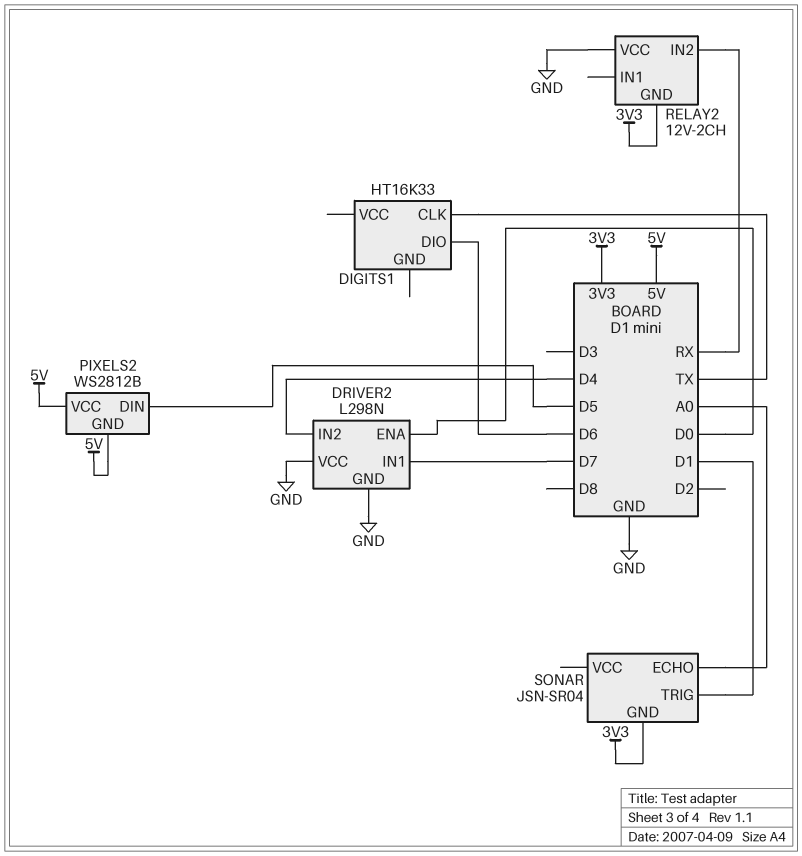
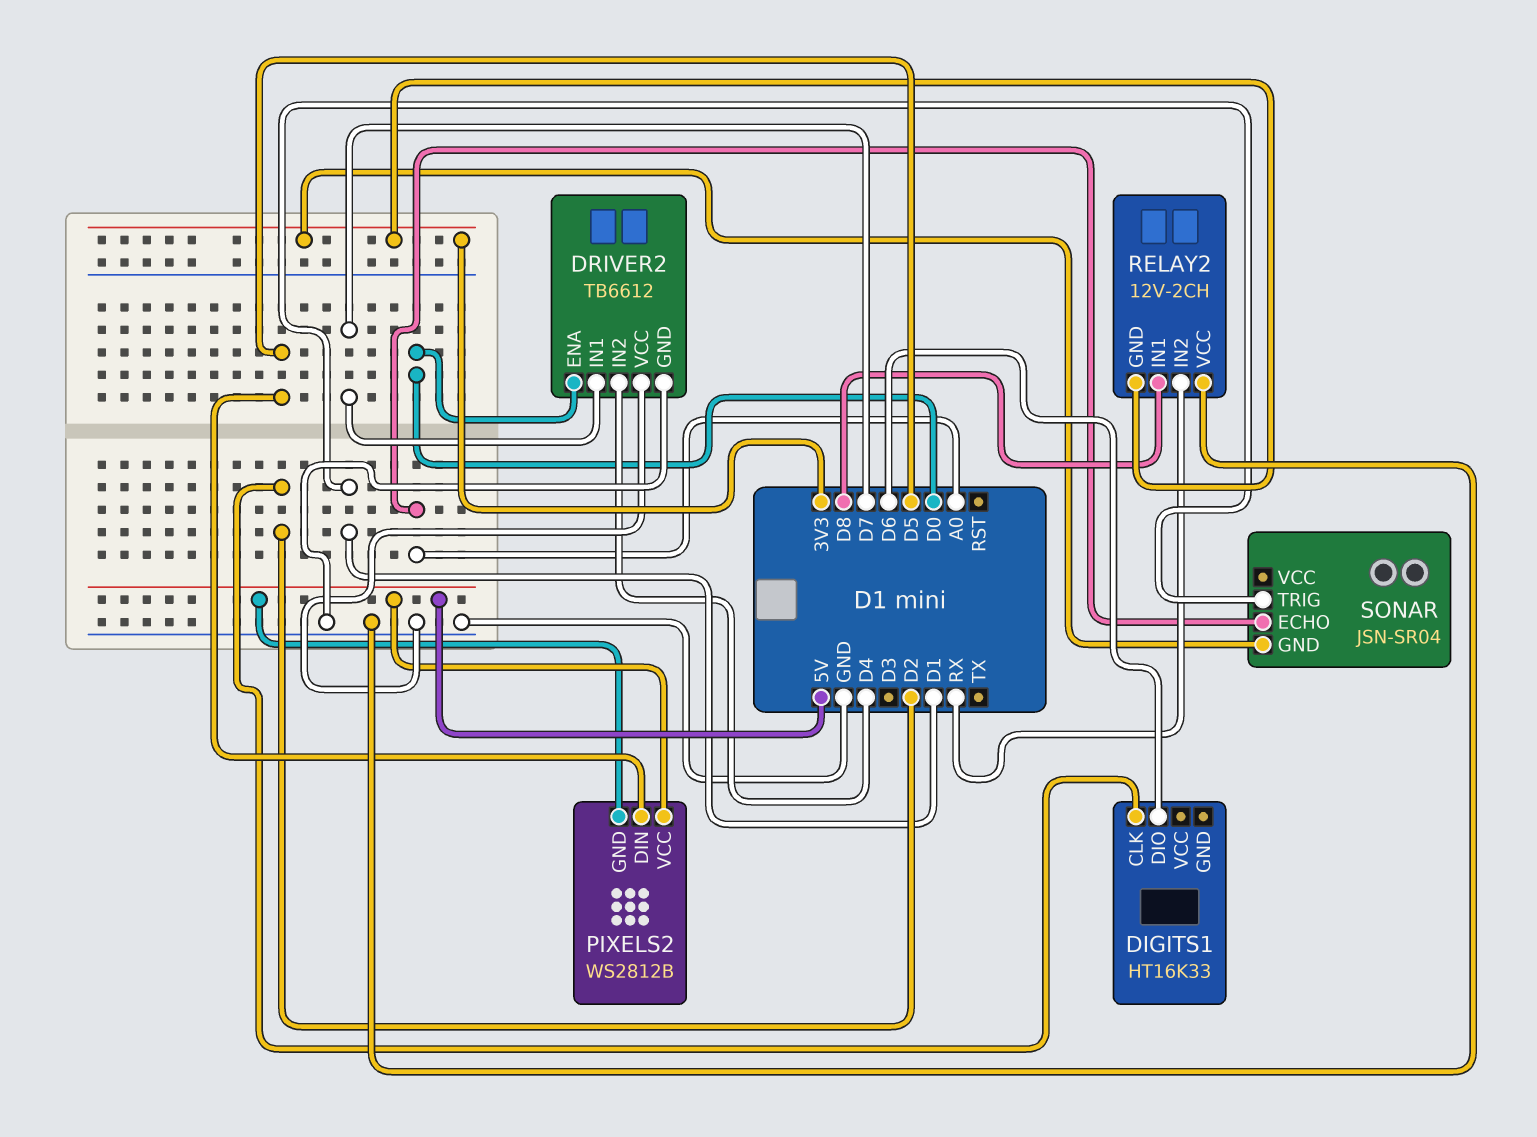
DIGITS1 pin CLK: TX -> D2
DRIVER2: L298N -> TB6612
RELAY2 pin IN1: none -> D8

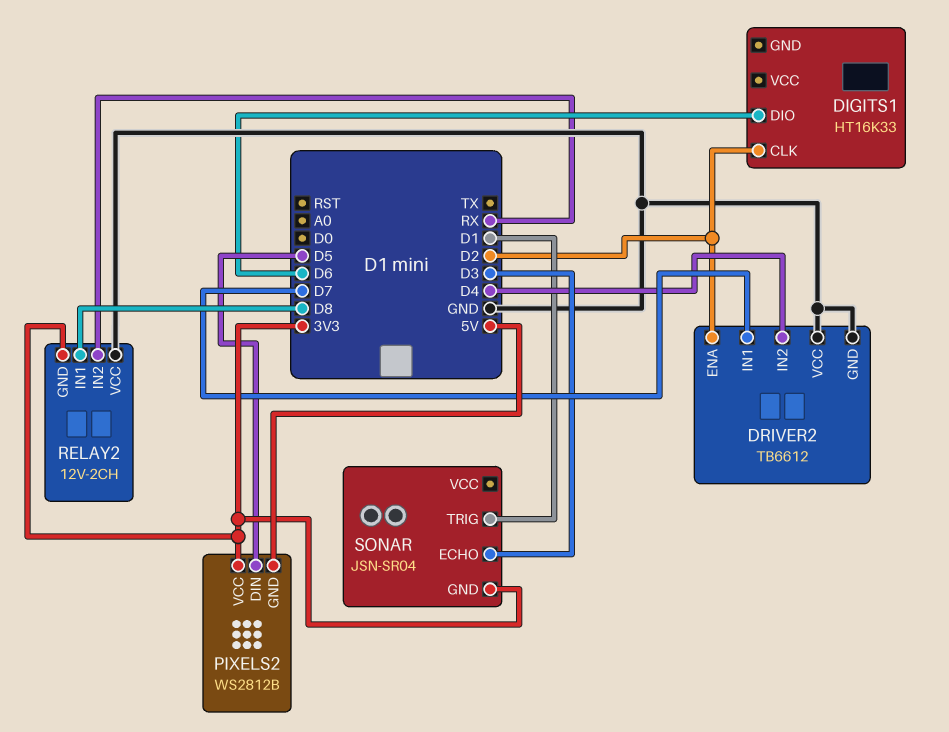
DRIVER2 pin ENA: D0 -> D2
PIXELS2 pin VCC: 5V -> 3V3
SONAR pin ECHO: A0 -> D3

